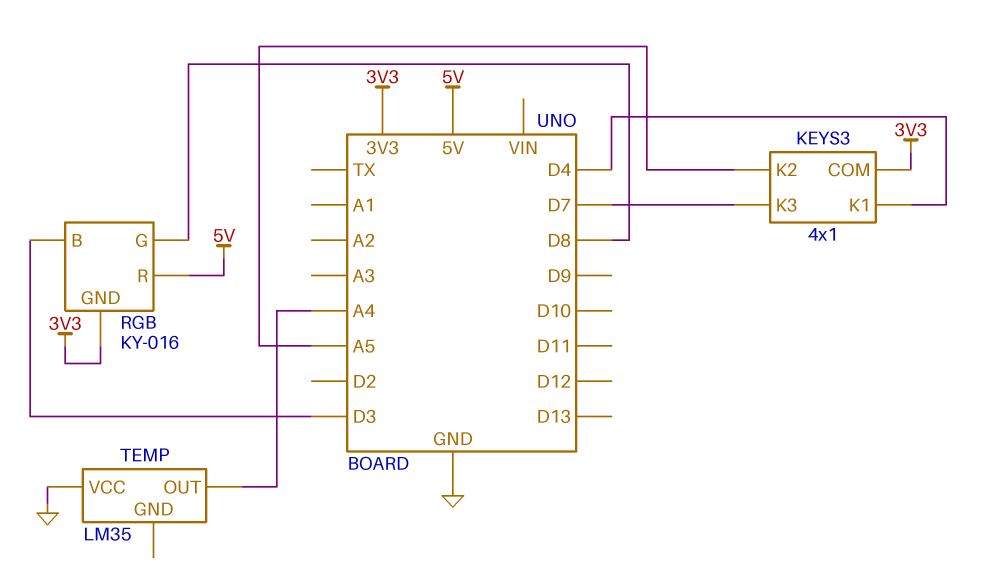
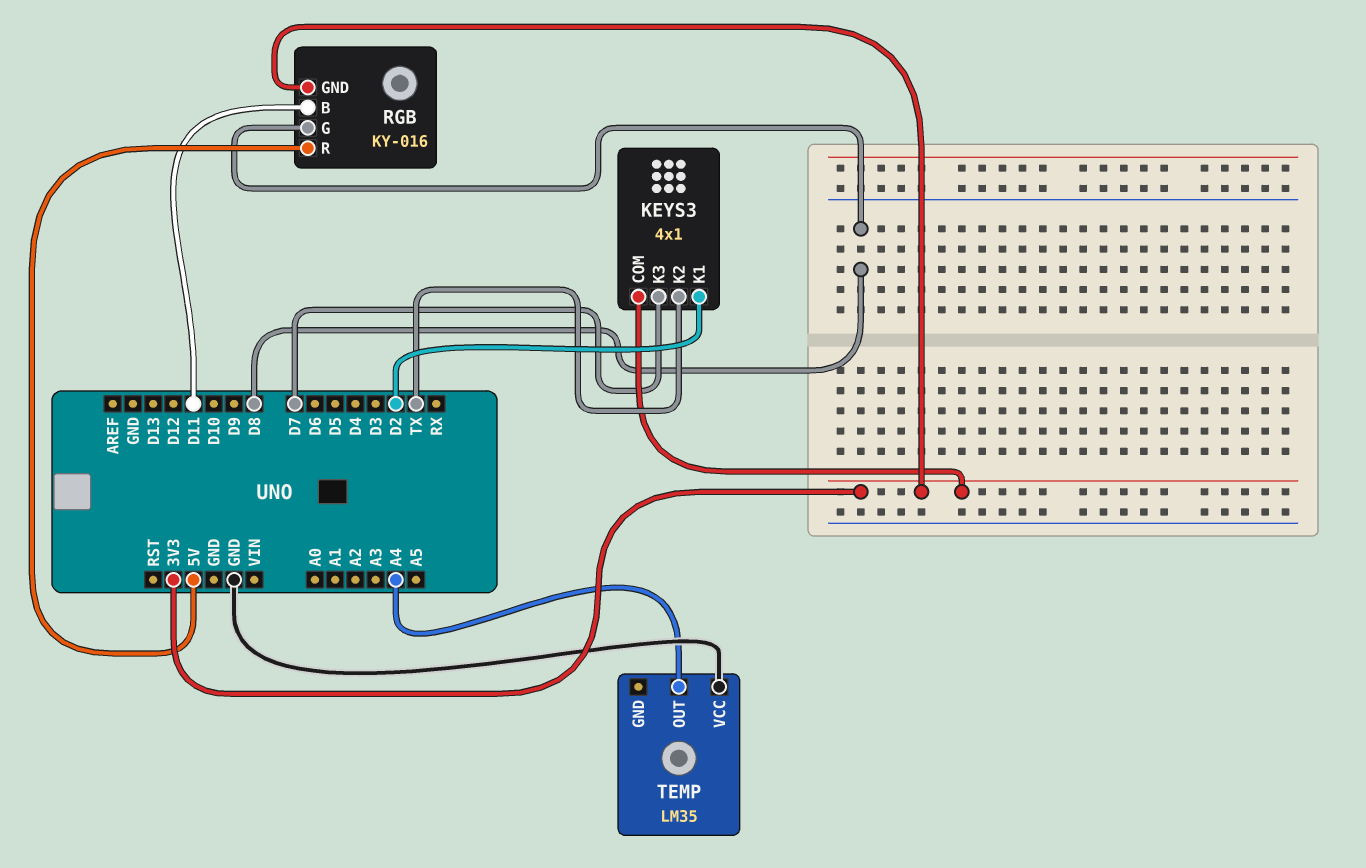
KEYS3 pin K1: D4 -> D2
KEYS3 pin K2: A5 -> TX
RGB pin B: D3 -> D11

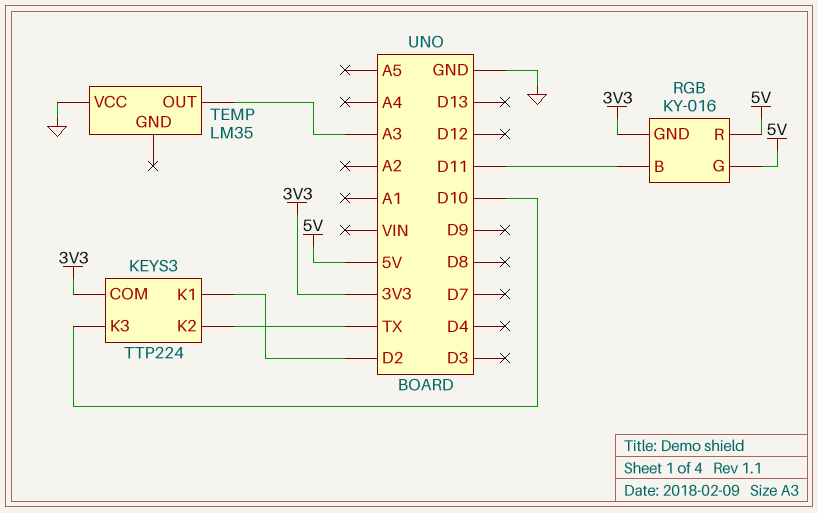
KEYS3: 4x1 -> TTP224
KEYS3 pin K3: D7 -> D10
RGB pin G: D8 -> 5V
TEMP pin OUT: A4 -> A3

